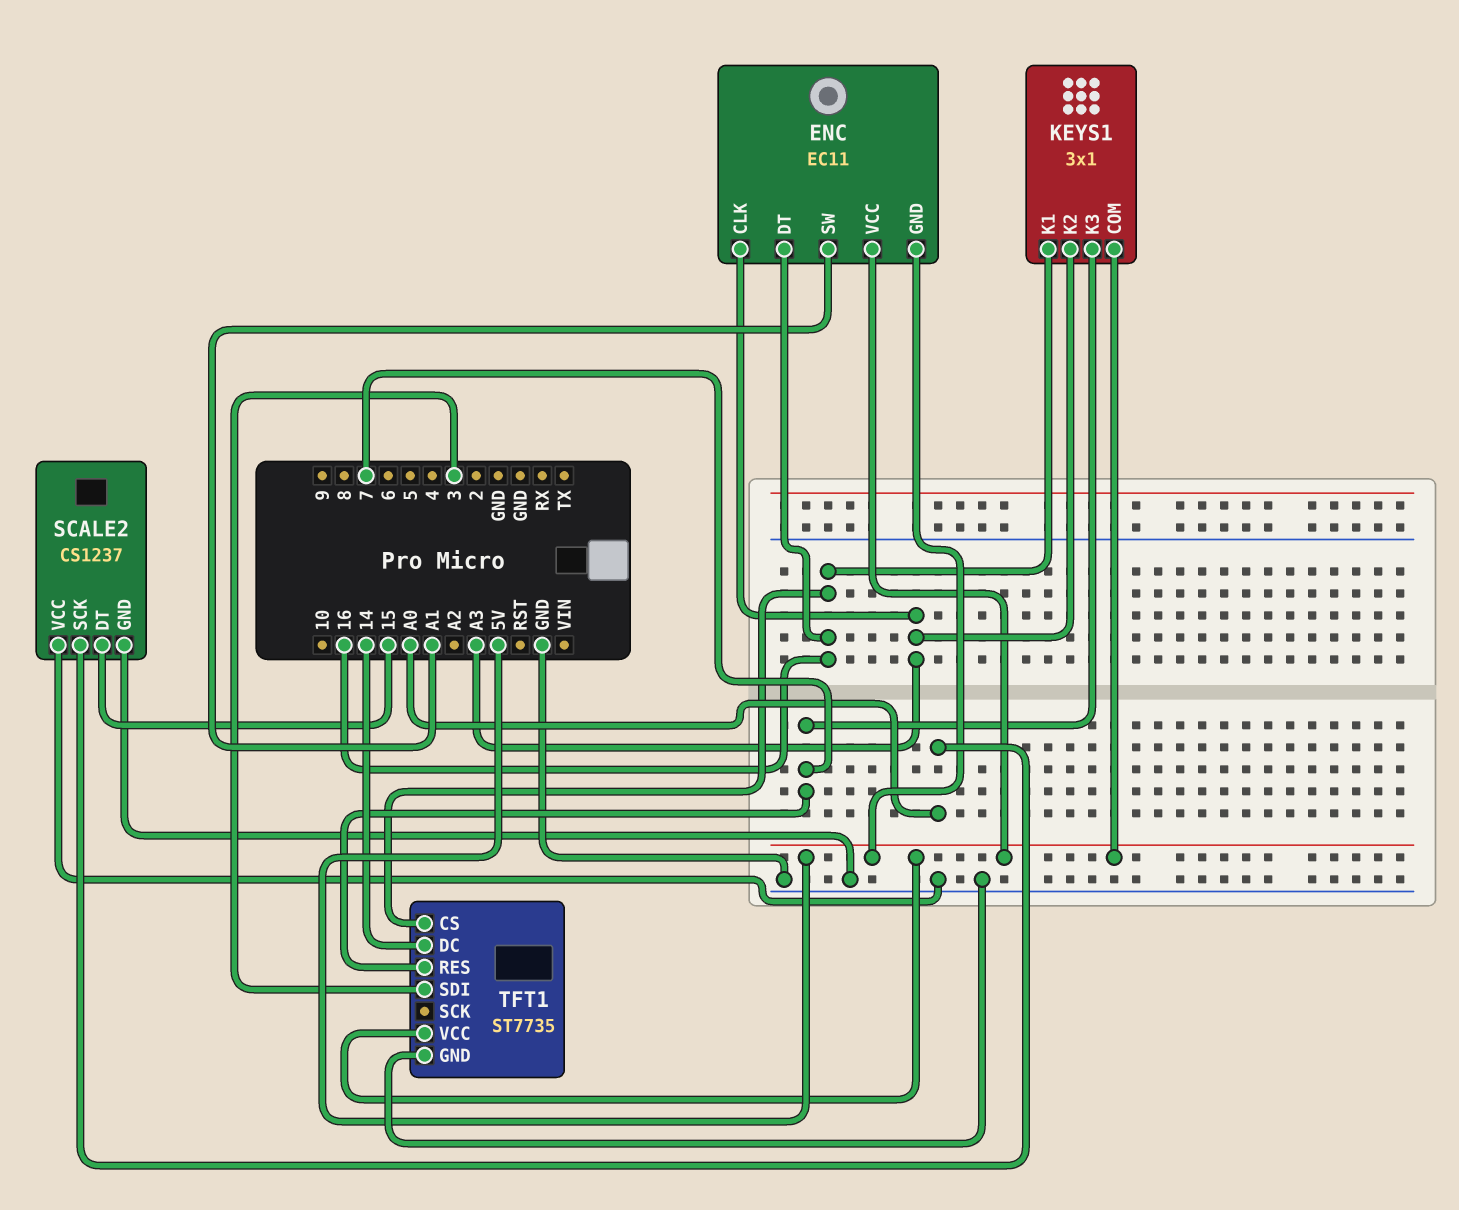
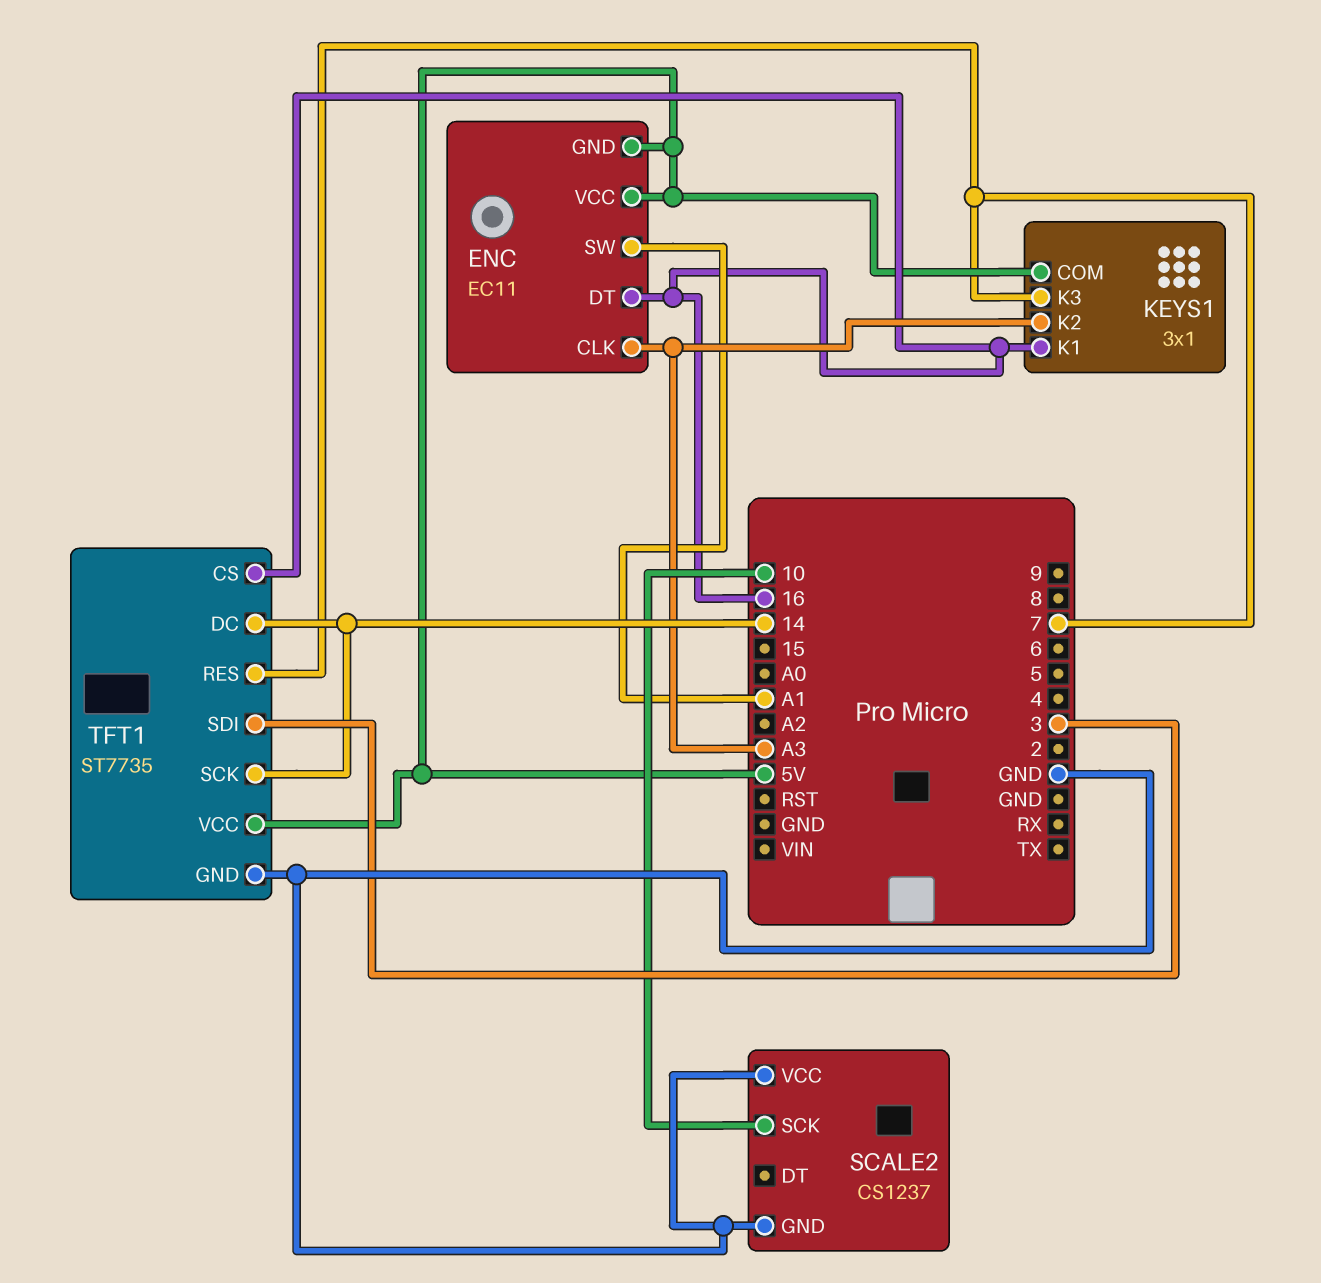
SCALE2 pin DT: 15 -> none
SCALE2 pin SCK: A0 -> 10
TFT1 pin SCK: none -> 14

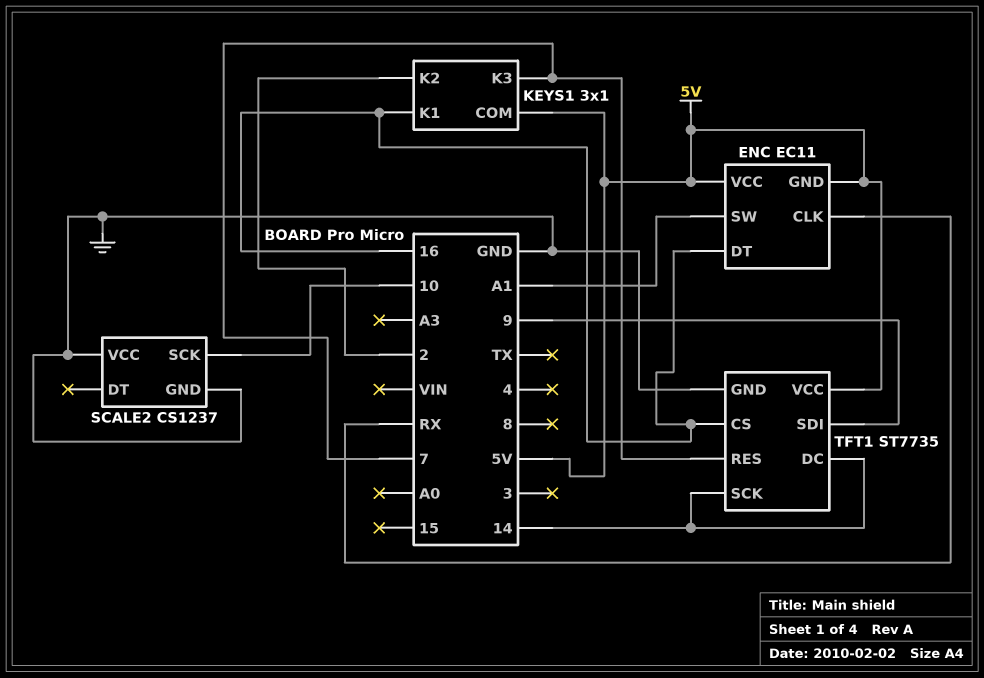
ENC pin CLK: A3 -> RX
KEYS1 pin K2: A3 -> 2
TFT1 pin SDI: 3 -> 9

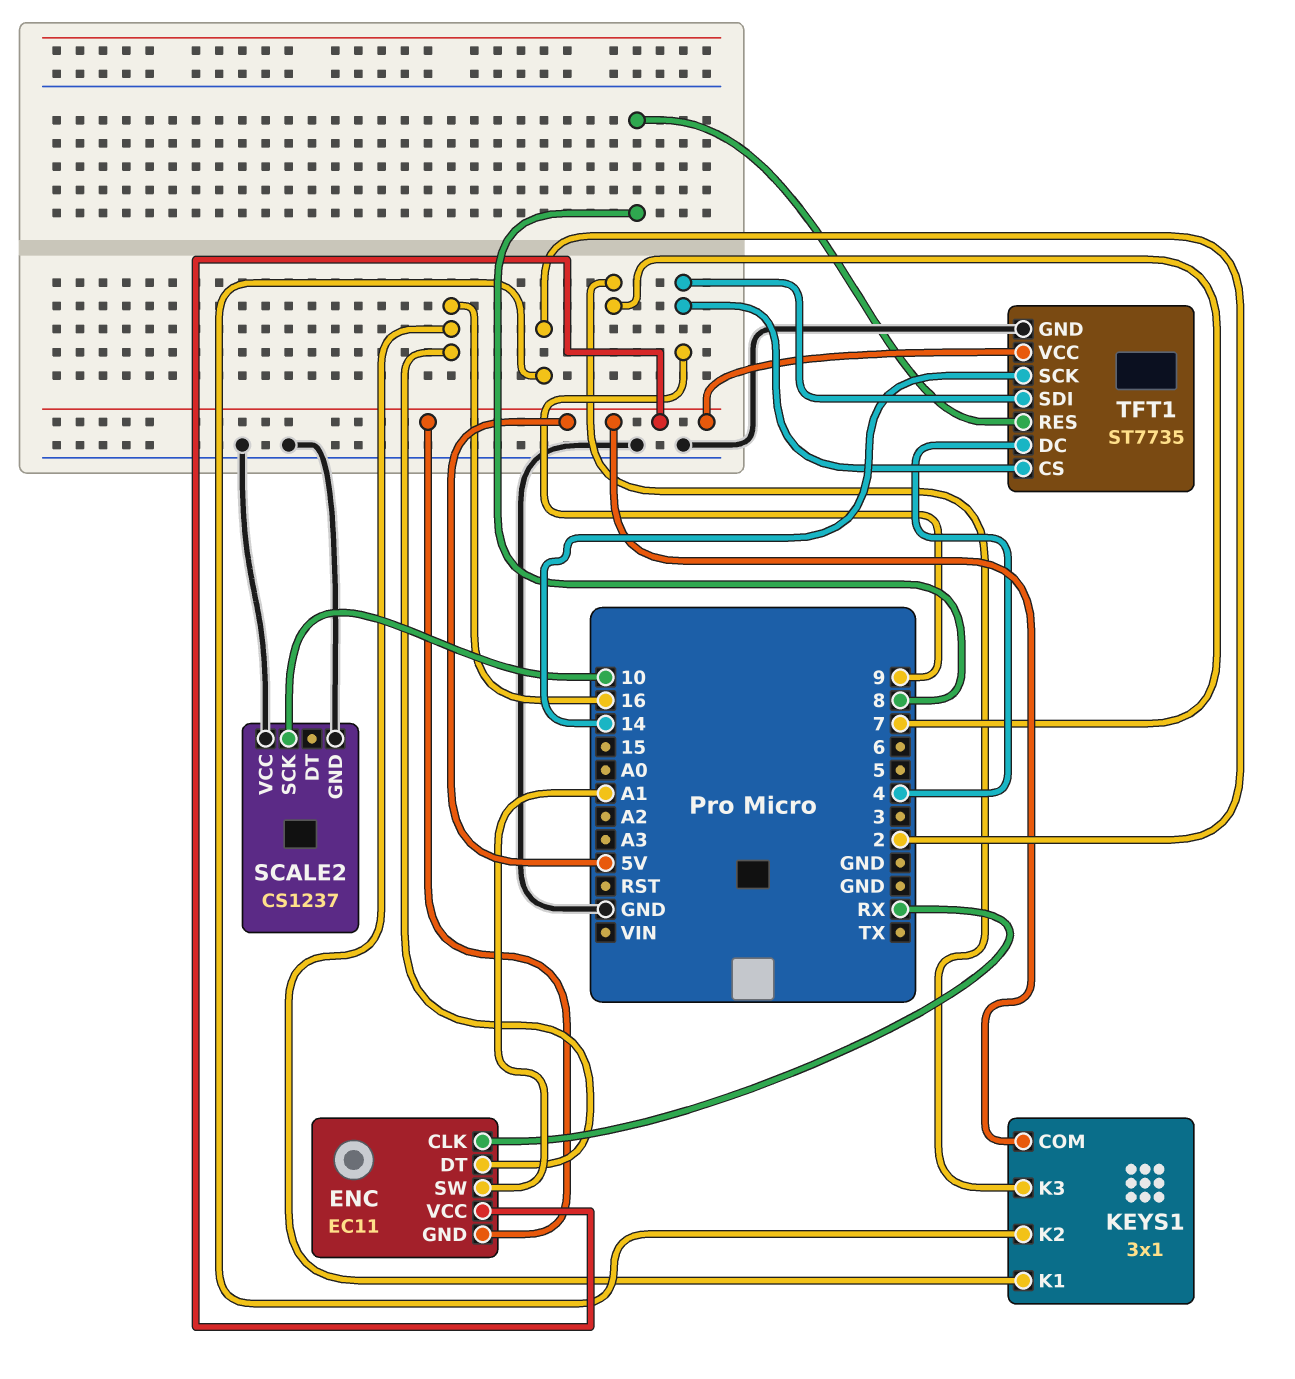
TFT1 pin CS: 16 -> 9
TFT1 pin DC: 14 -> 4
TFT1 pin RES: 7 -> 8

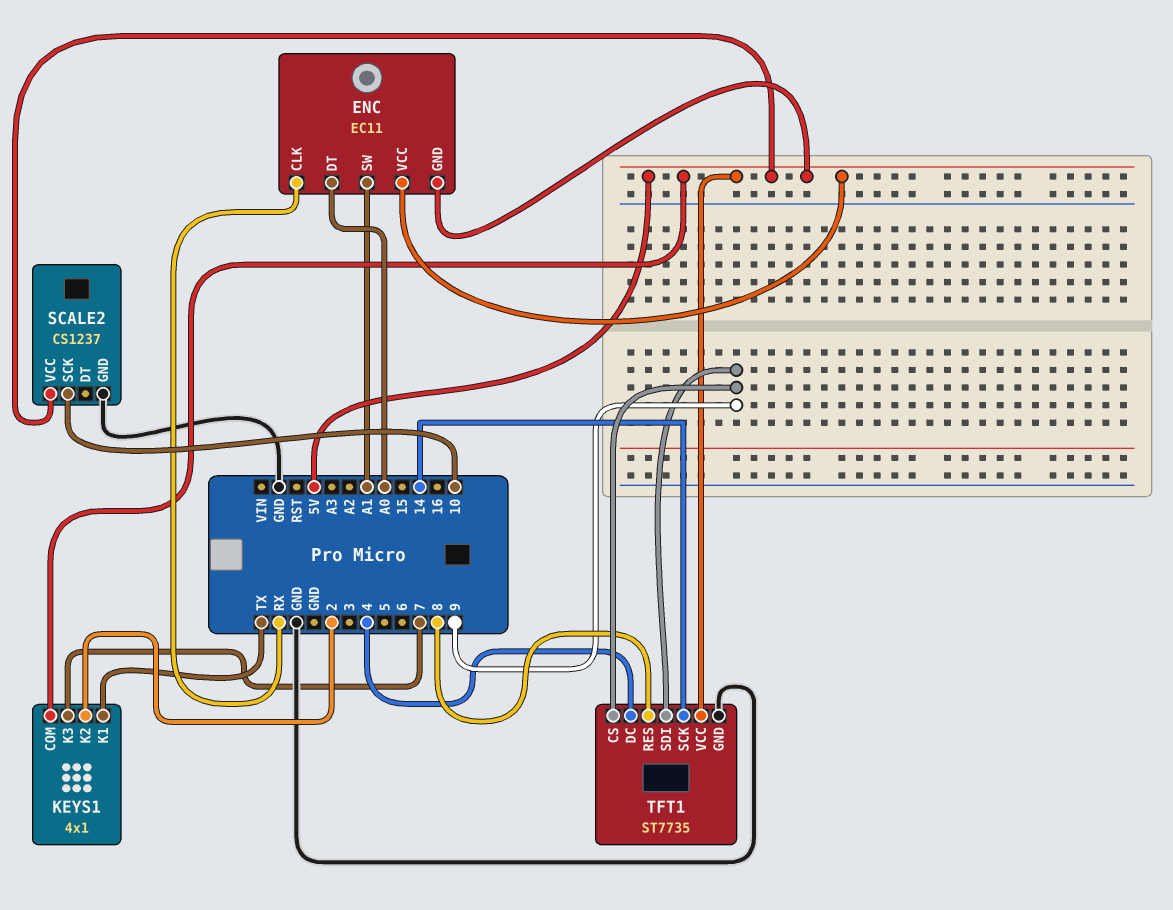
ENC pin DT: 16 -> A0
KEYS1: 3x1 -> 4x1
KEYS1 pin K1: 16 -> TX
SCALE2 pin VCC: GND -> 5V

